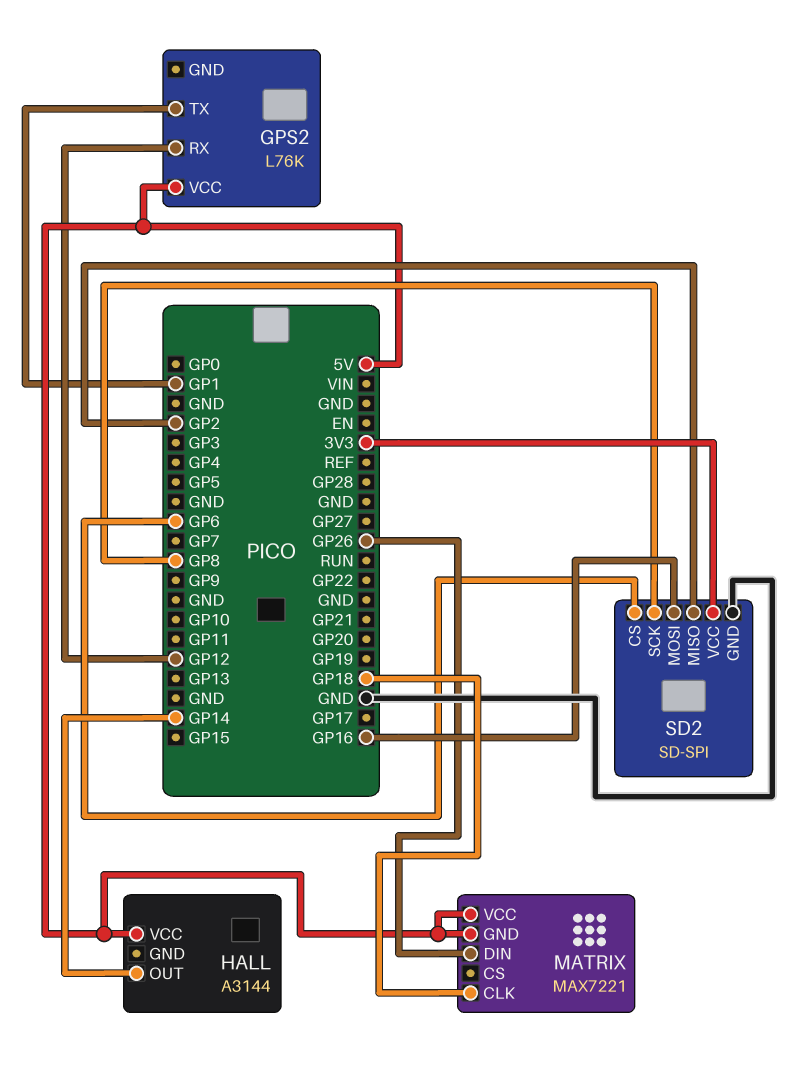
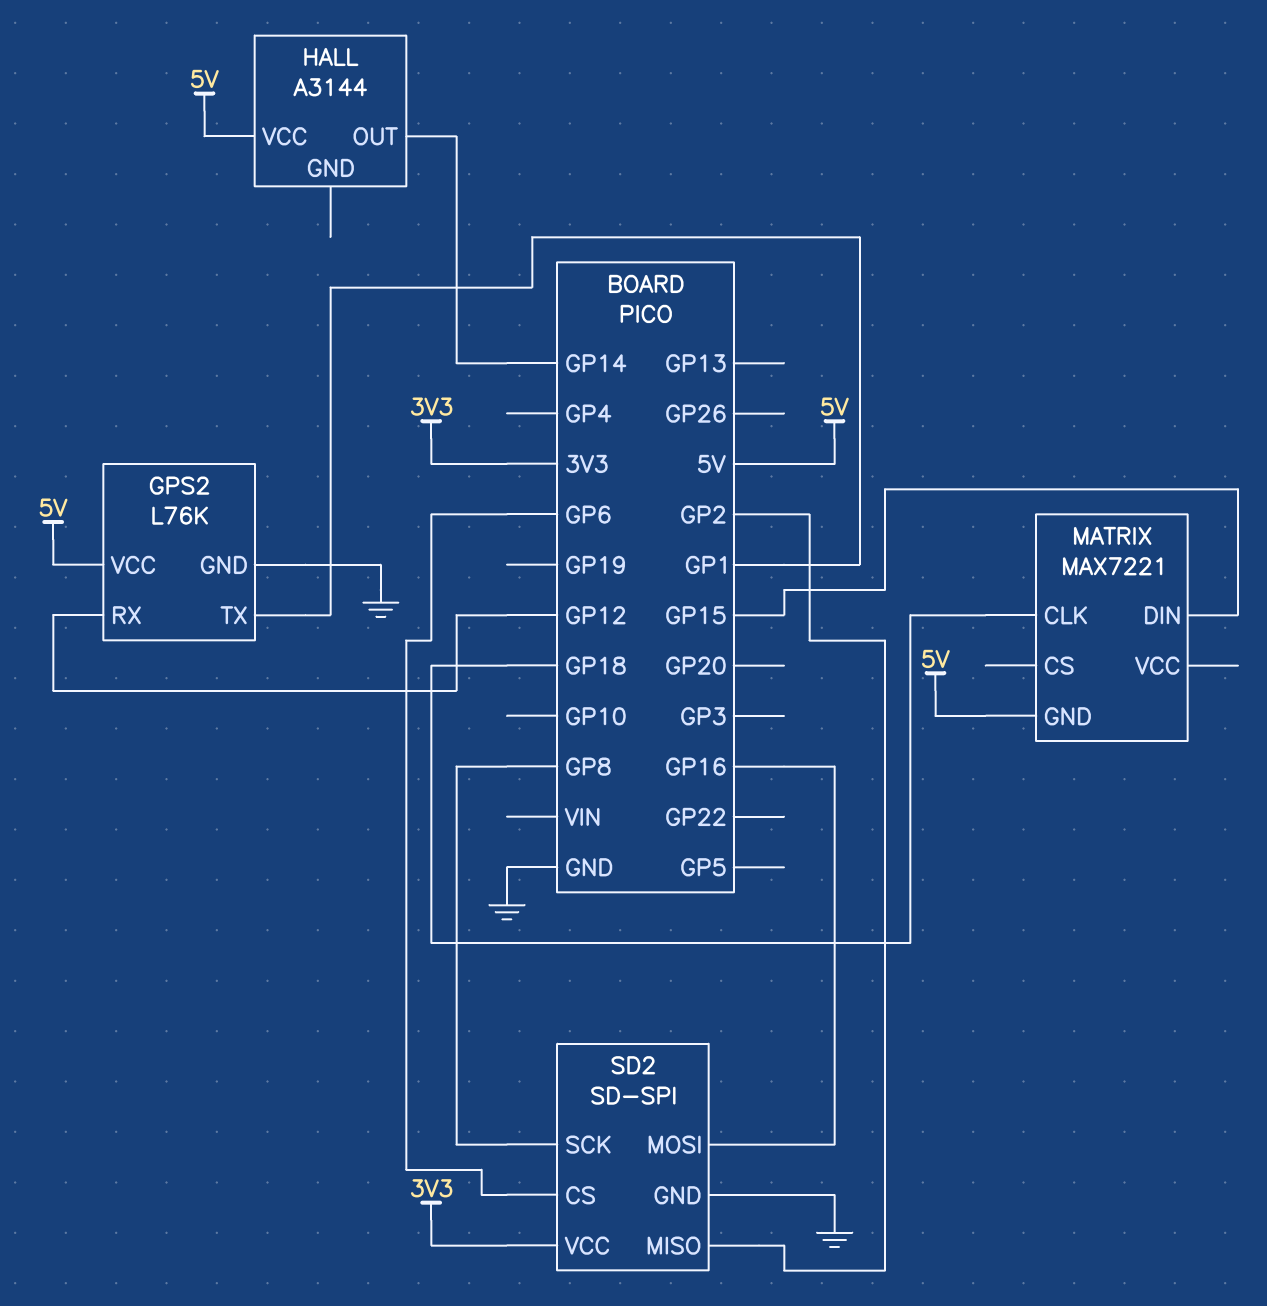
GPS2 pin GND: none -> GND
MATRIX pin DIN: GP26 -> GP15
MATRIX pin VCC: 5V -> none

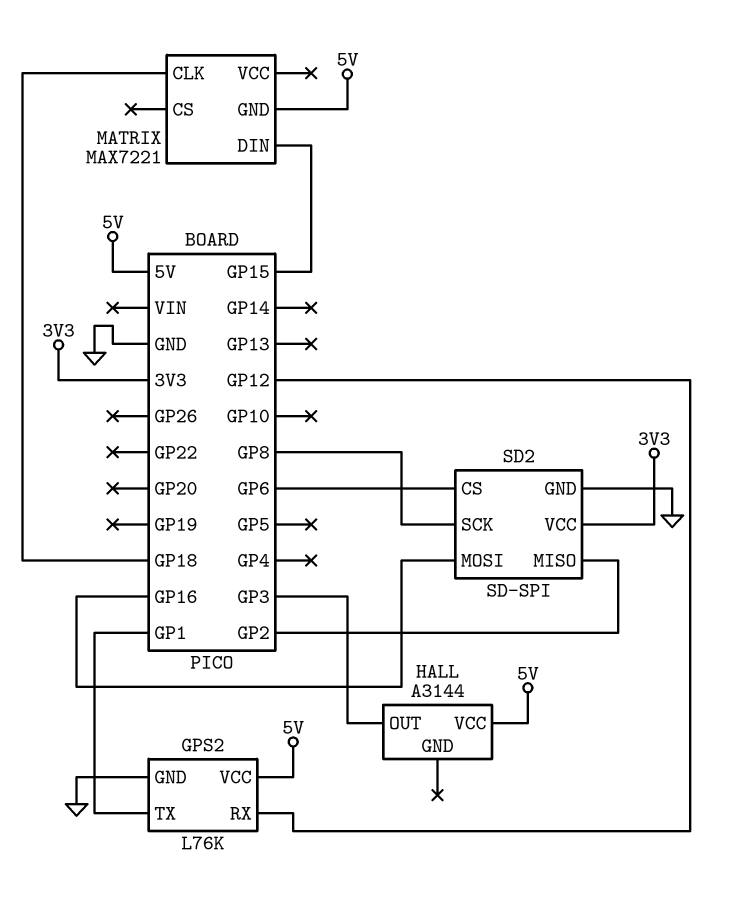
HALL pin OUT: GP14 -> GP3

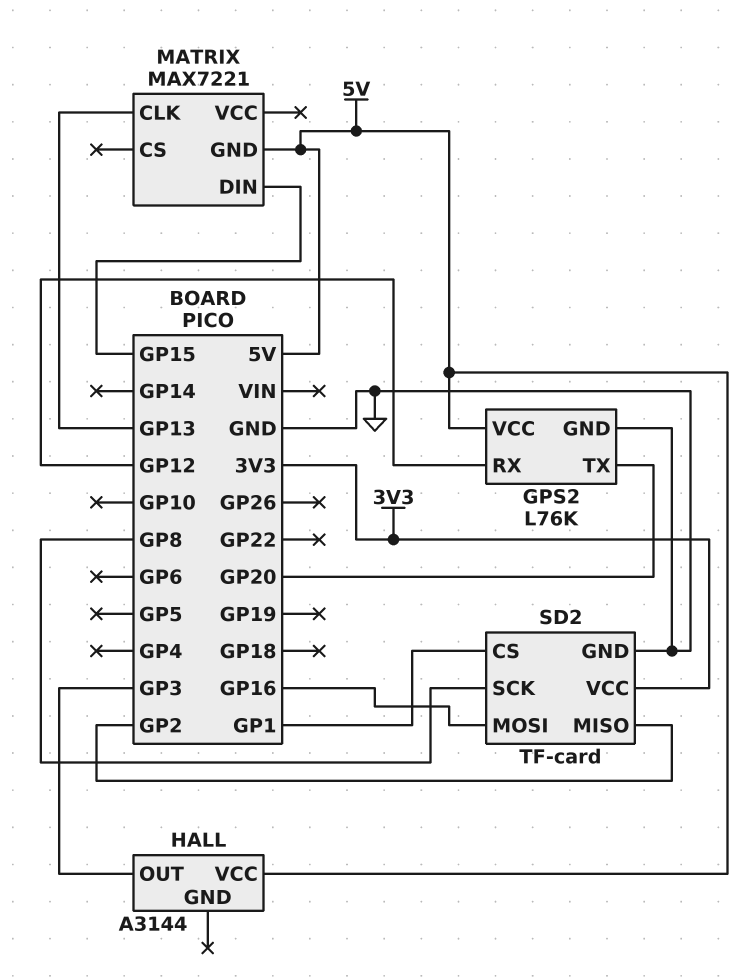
GPS2 pin TX: GP1 -> GP20
MATRIX pin CLK: GP18 -> GP13
SD2: SD-SPI -> TF-card
SD2 pin CS: GP6 -> GP1

